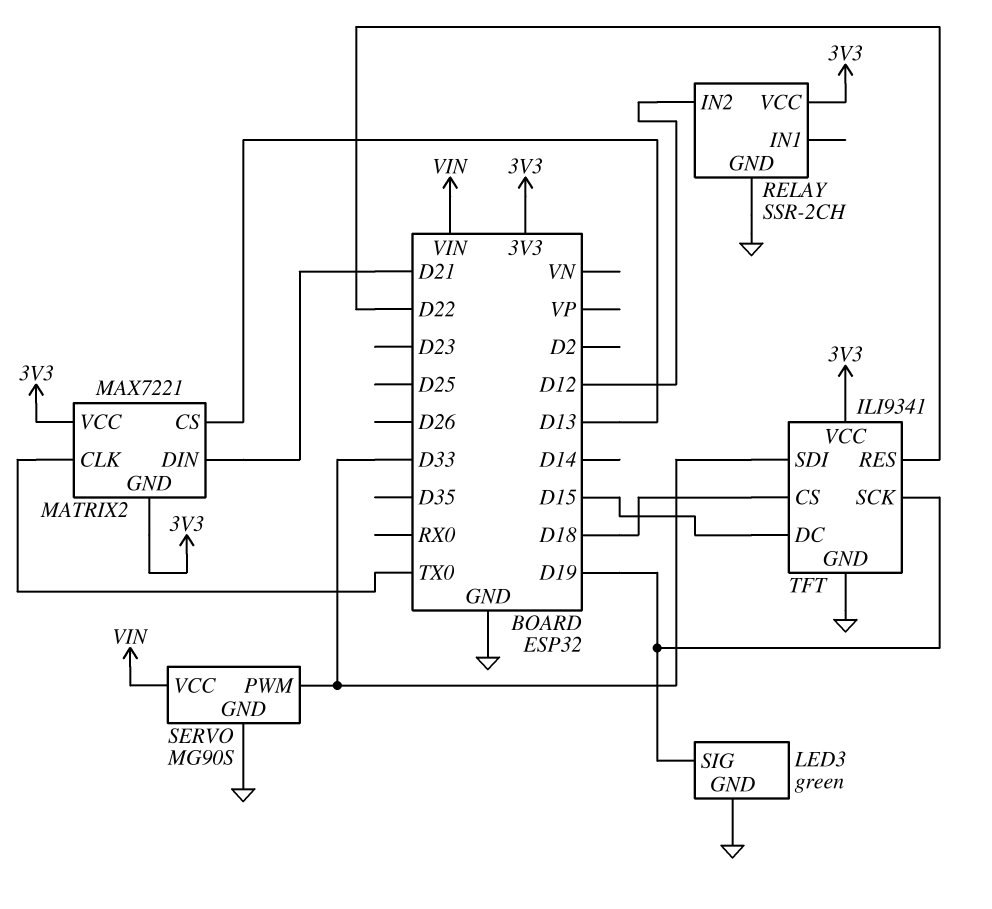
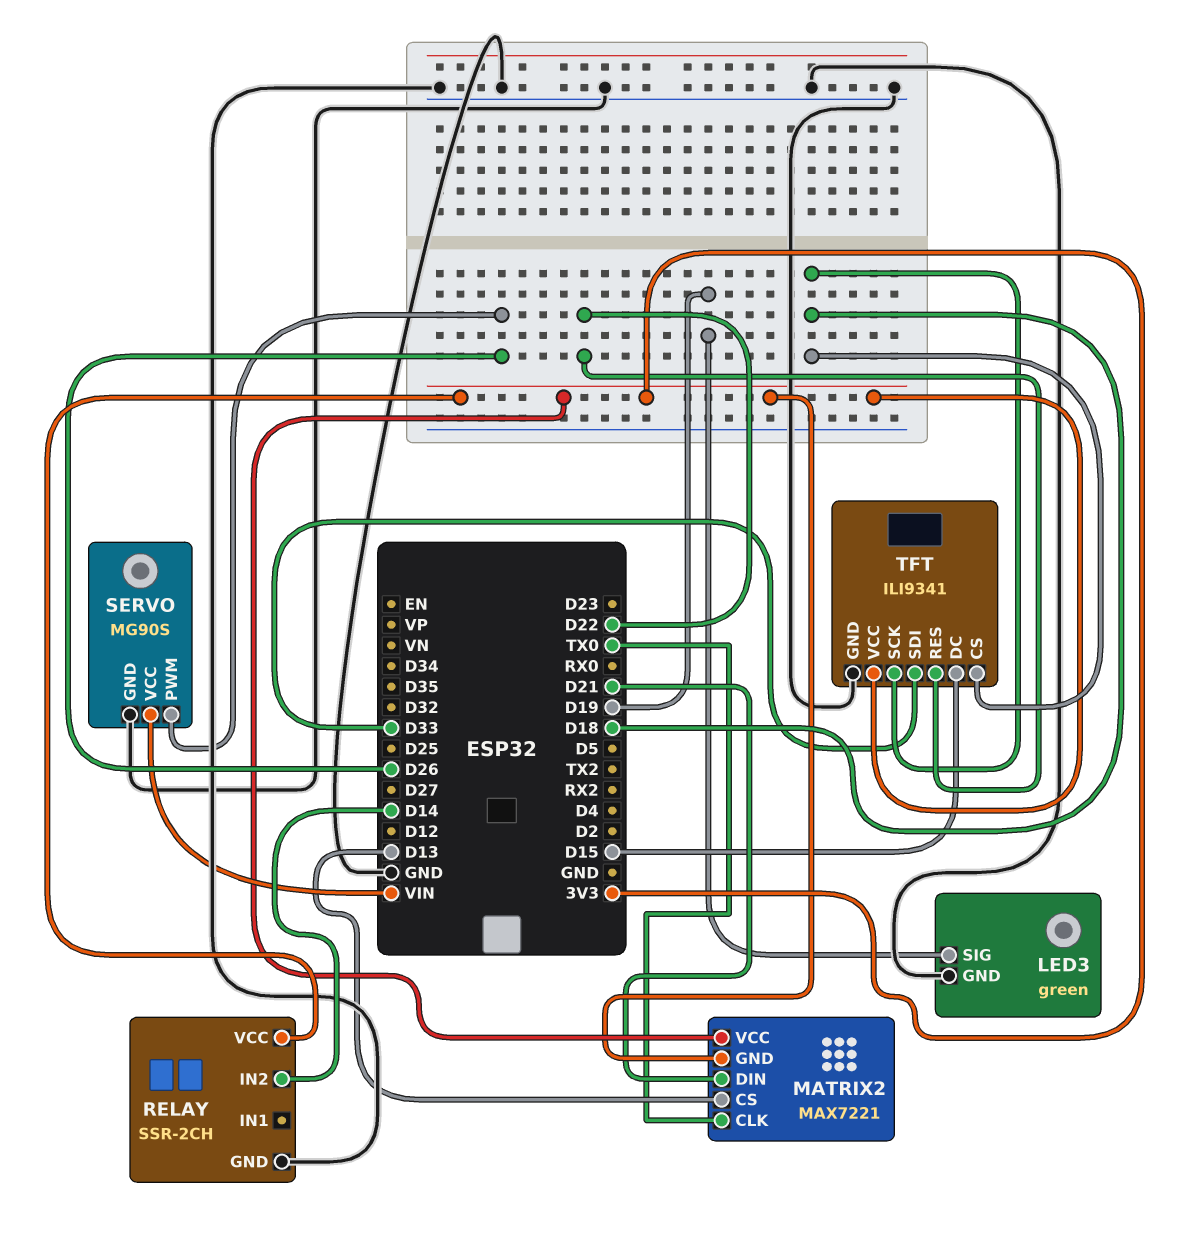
RELAY pin IN2: D12 -> D14
SERVO pin PWM: D33 -> D26
TFT pin SCK: D19 -> D18

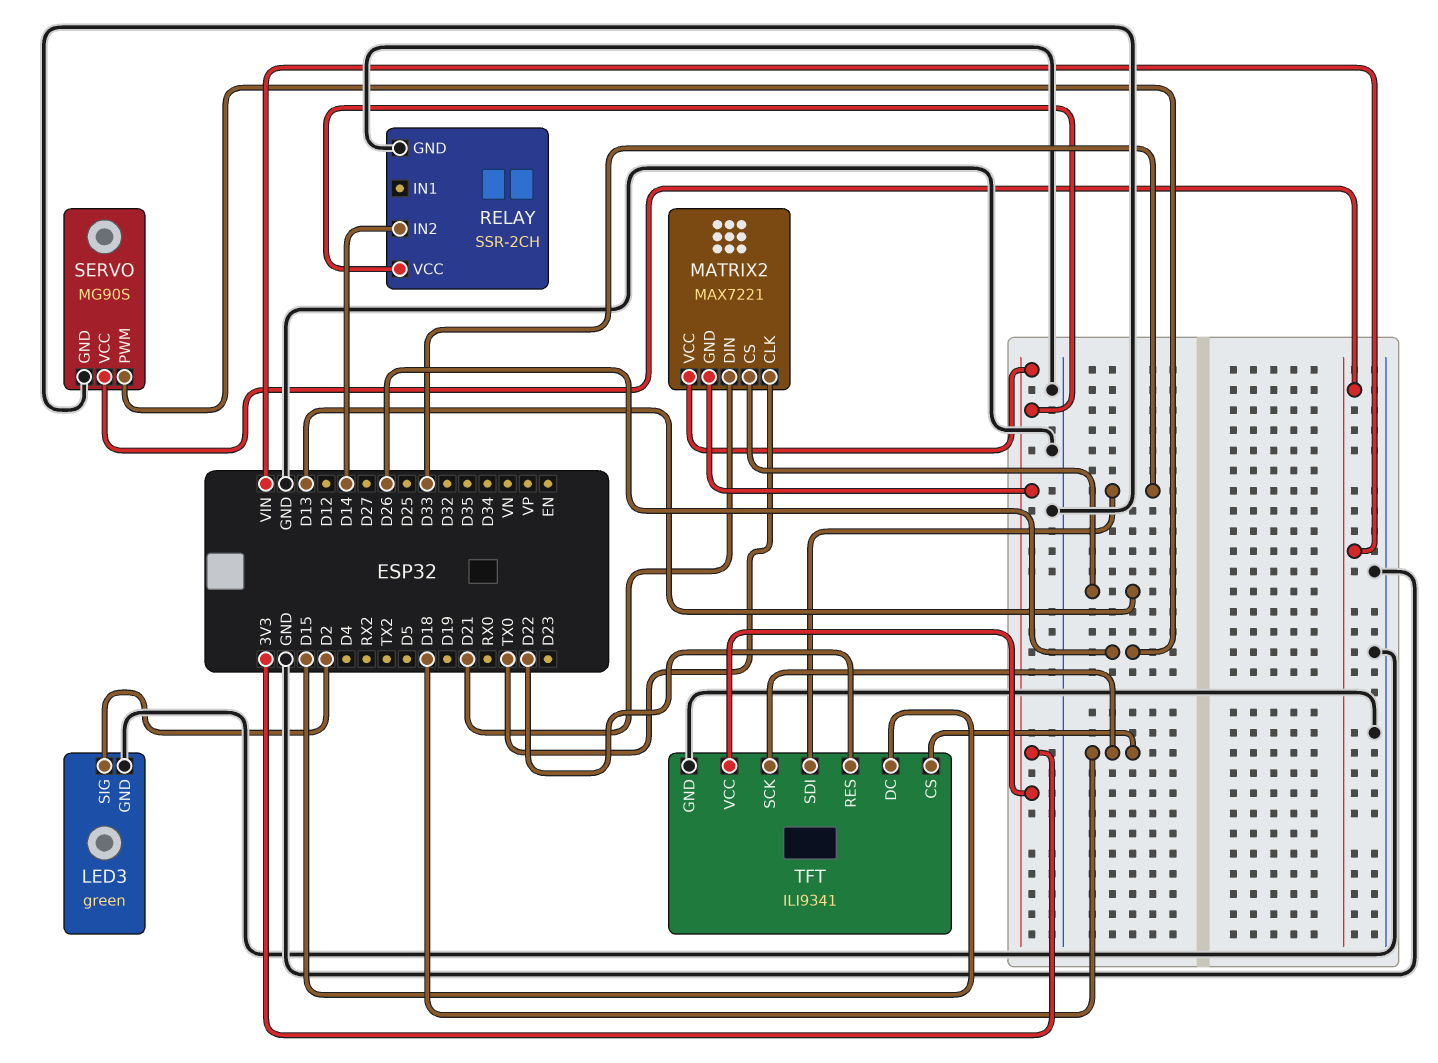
LED3 pin SIG: D19 -> D2

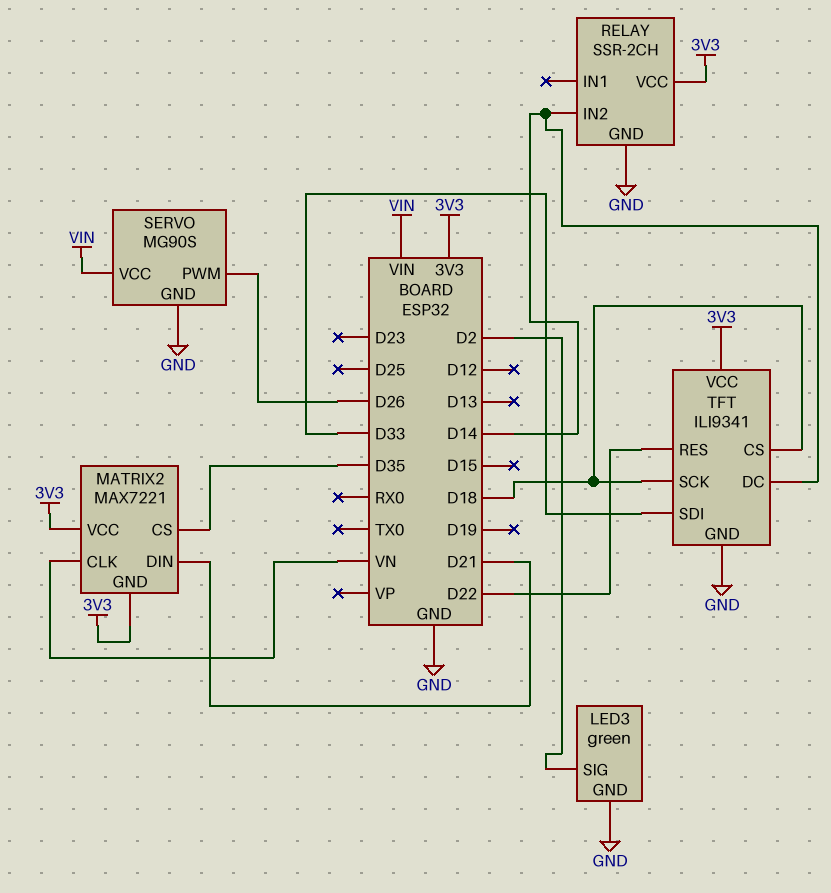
MATRIX2 pin CLK: TX0 -> VN
MATRIX2 pin CS: D13 -> D35
TFT pin DC: D15 -> D14

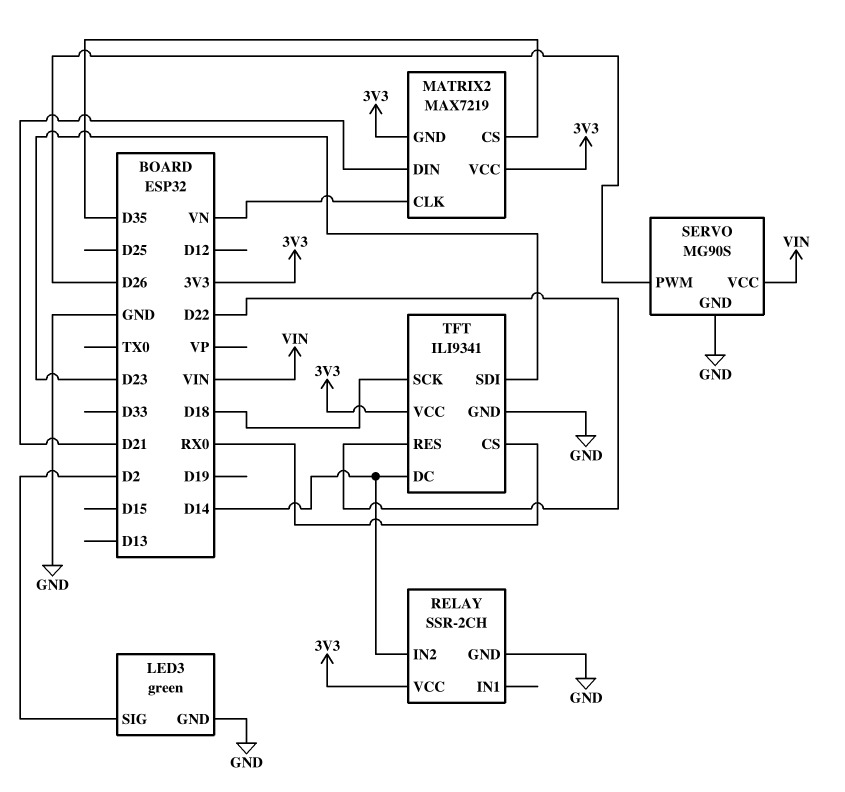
MATRIX2: MAX7221 -> MAX7219
TFT pin CS: D18 -> RX0
TFT pin SDI: D33 -> D23

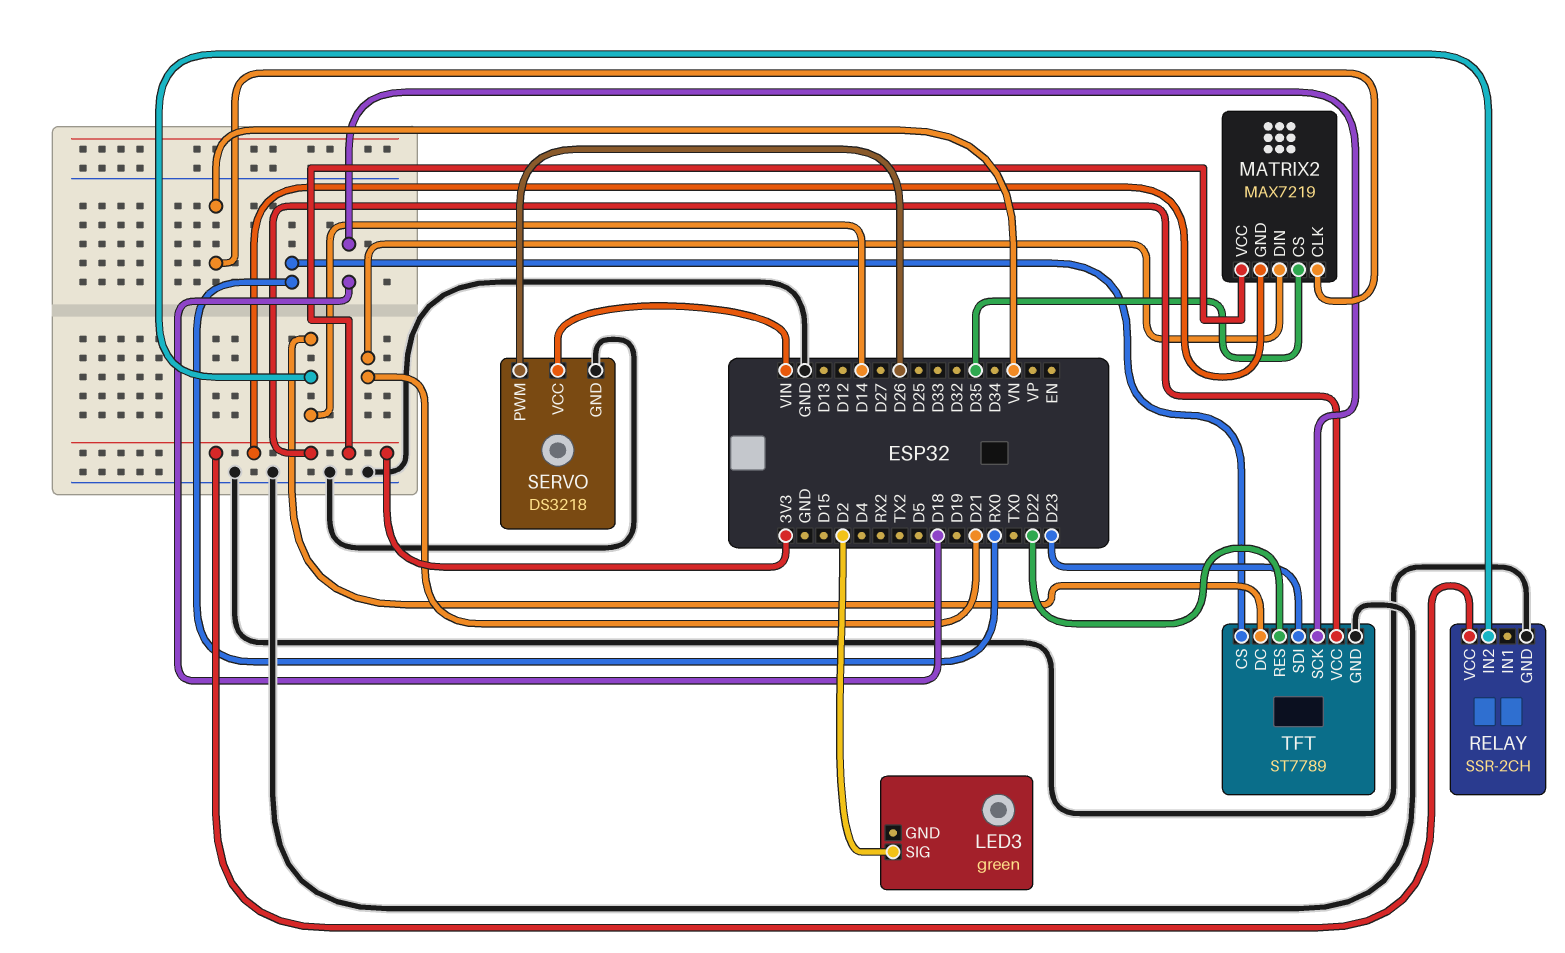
LED3 pin GND: GND -> none
SERVO: MG90S -> DS3218
TFT: ILI9341 -> ST7789

